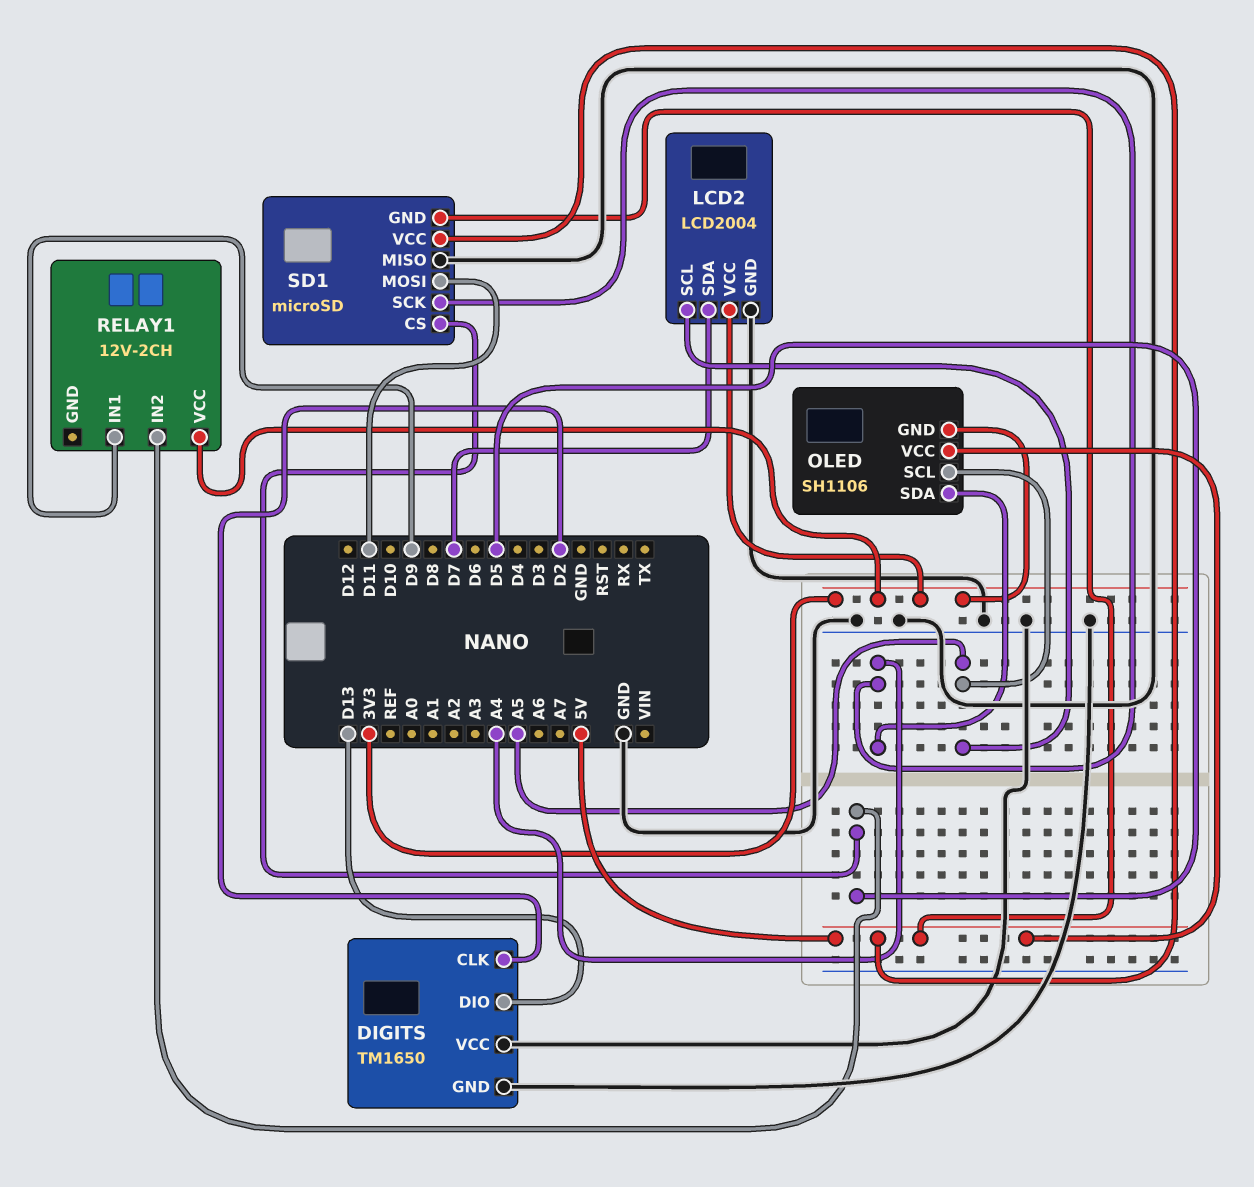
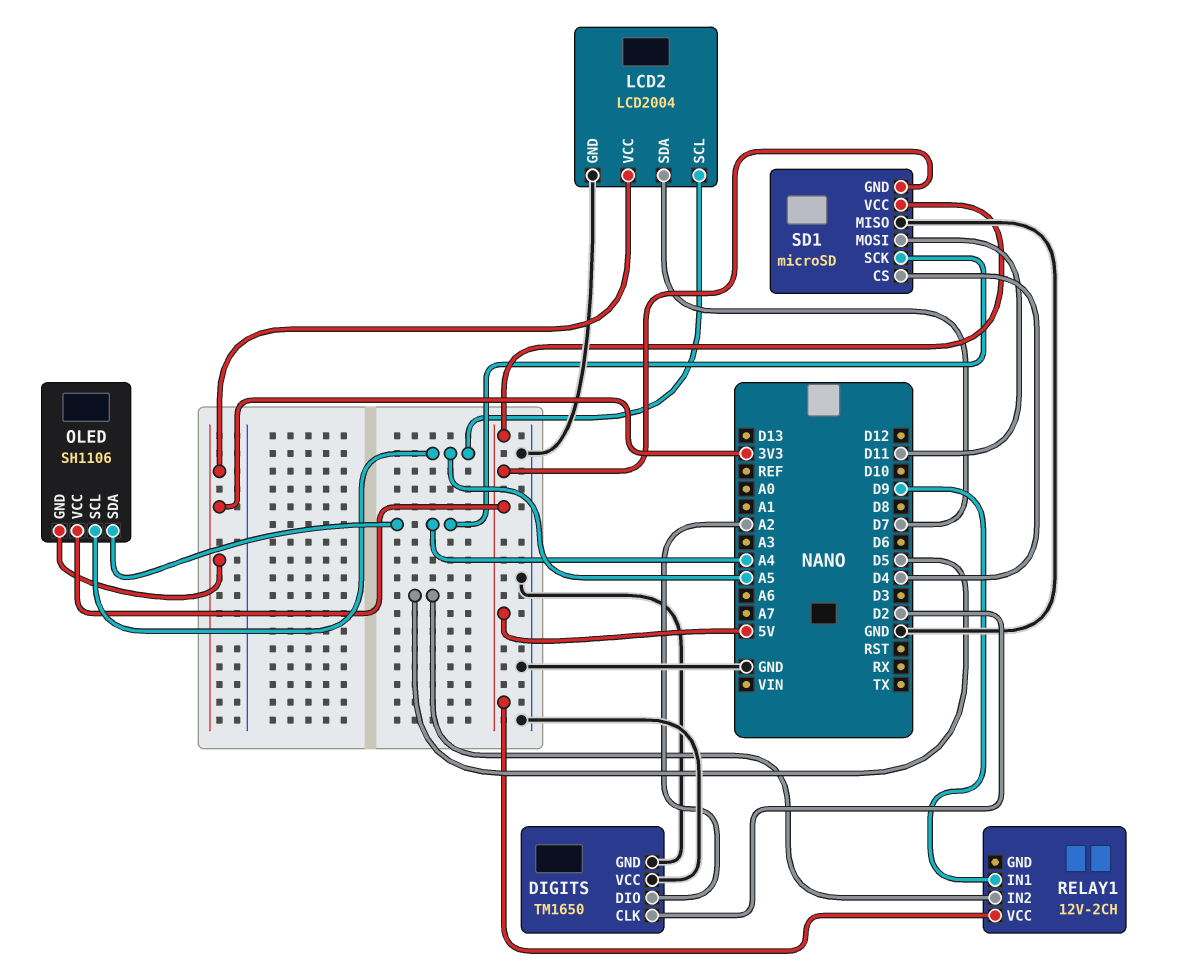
DIGITS pin DIO: D13 -> A2
RELAY1 pin VCC: 3V3 -> 5V
SD1 pin CS: D5 -> D4

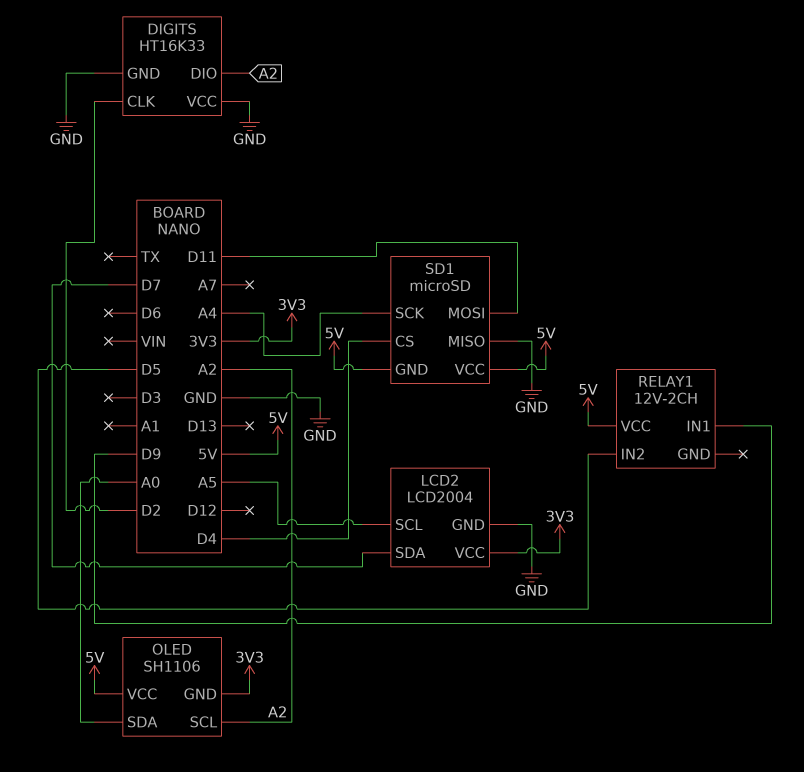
DIGITS: TM1650 -> HT16K33
OLED pin SCL: A5 -> A2
OLED pin SDA: A4 -> A0

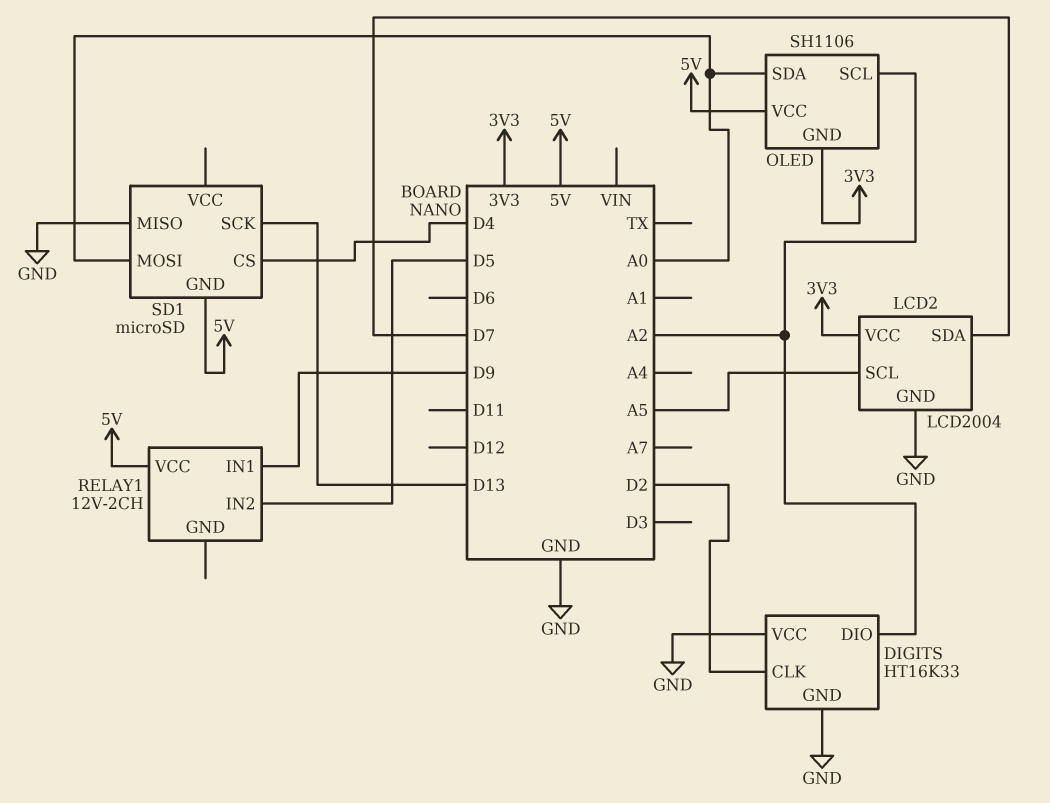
SD1 pin MOSI: D11 -> A0
SD1 pin SCK: A4 -> D13
SD1 pin VCC: 5V -> none

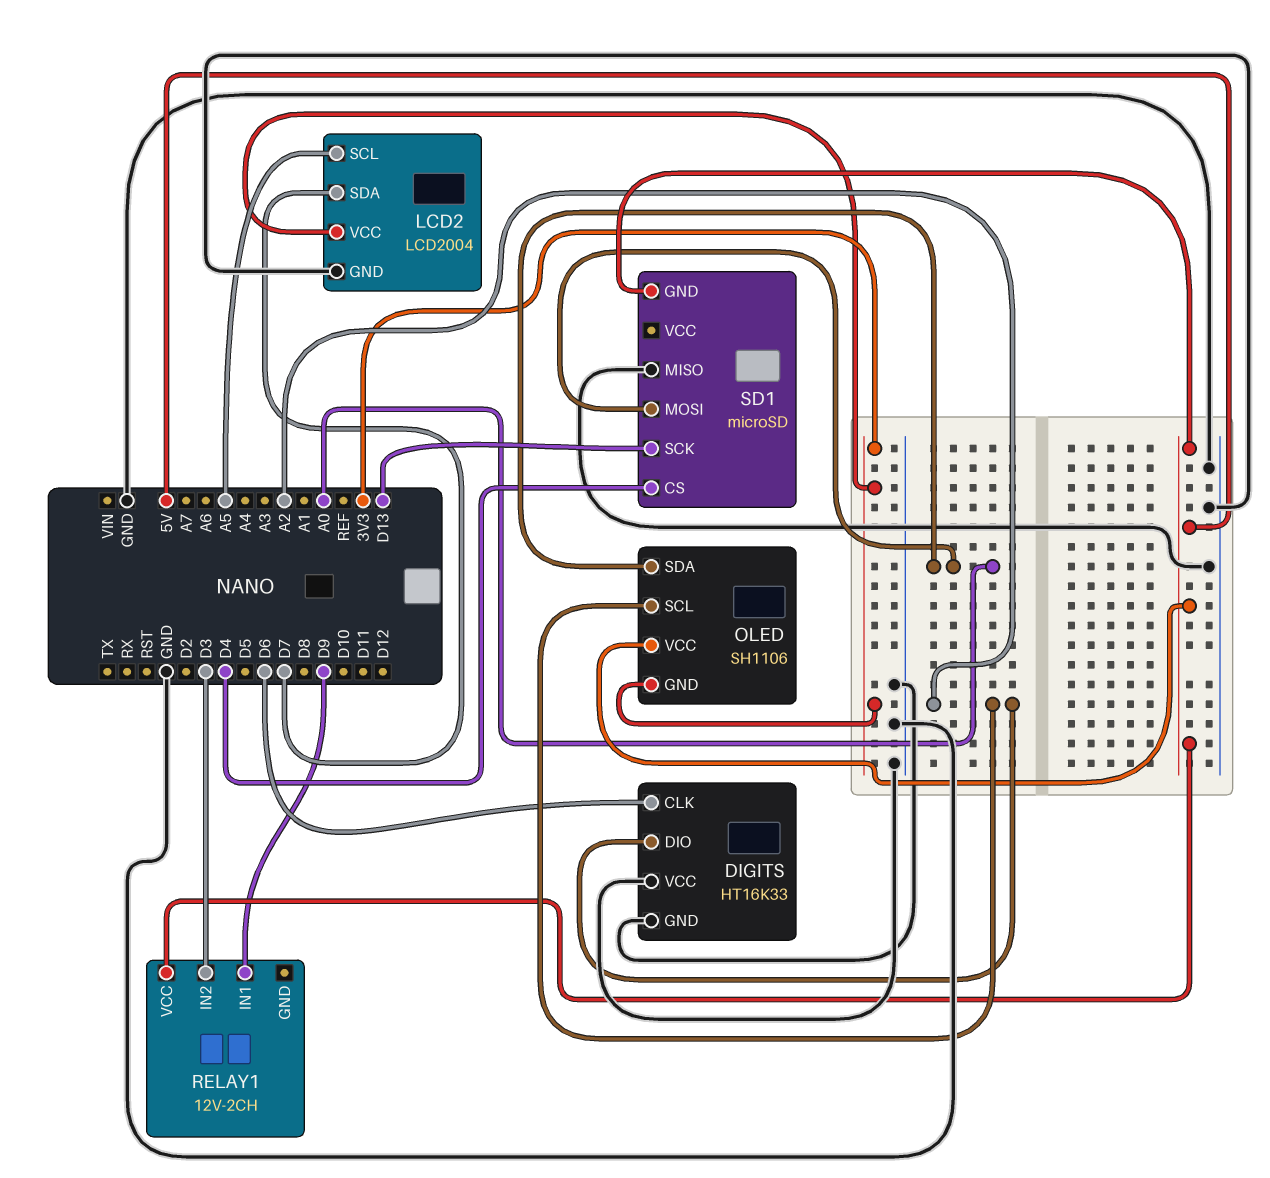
DIGITS pin CLK: D2 -> D6
RELAY1 pin IN2: D5 -> D3

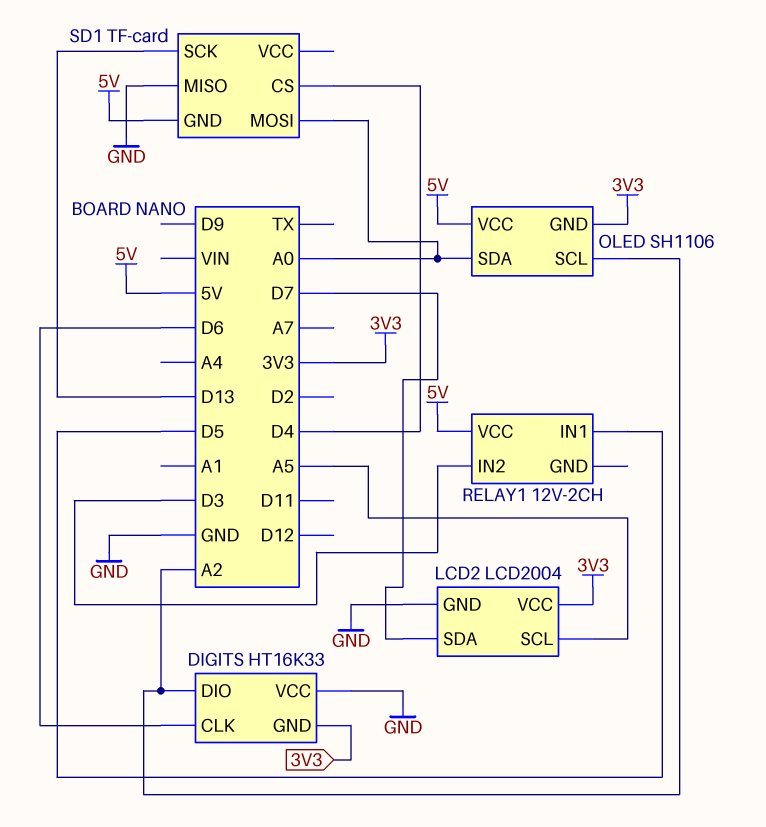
DIGITS pin GND: GND -> 3V3
RELAY1 pin IN1: D9 -> D5
SD1: microSD -> TF-card

